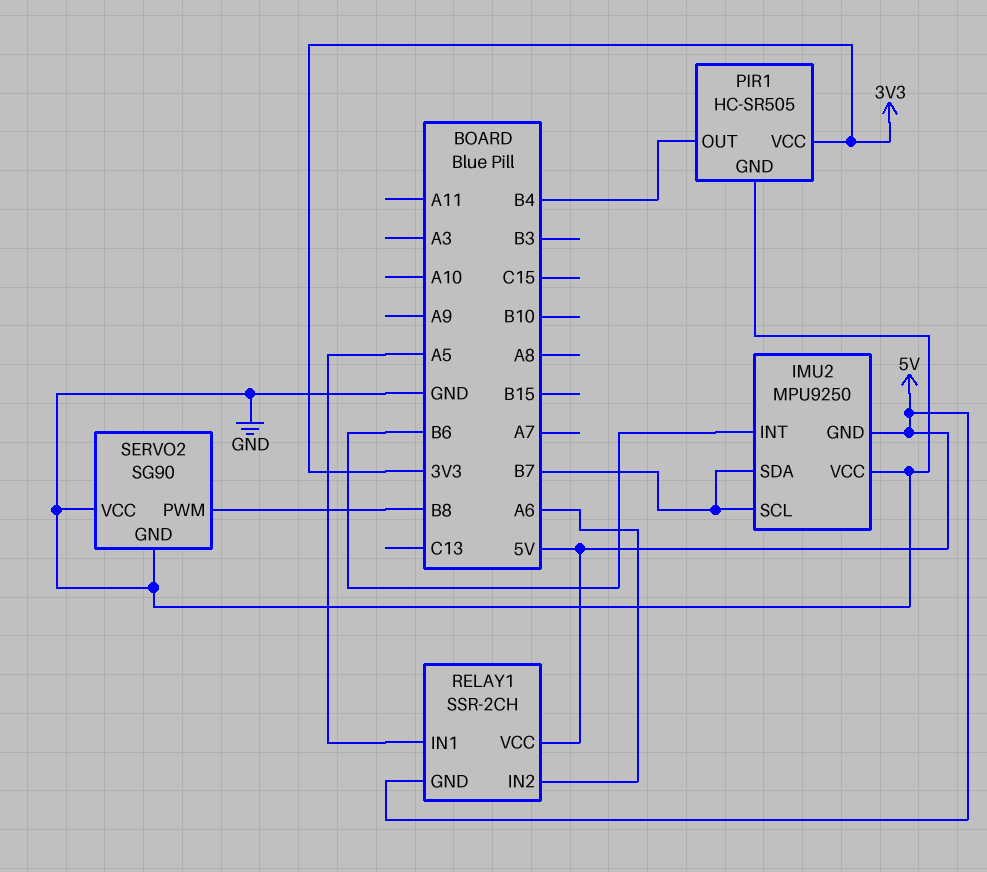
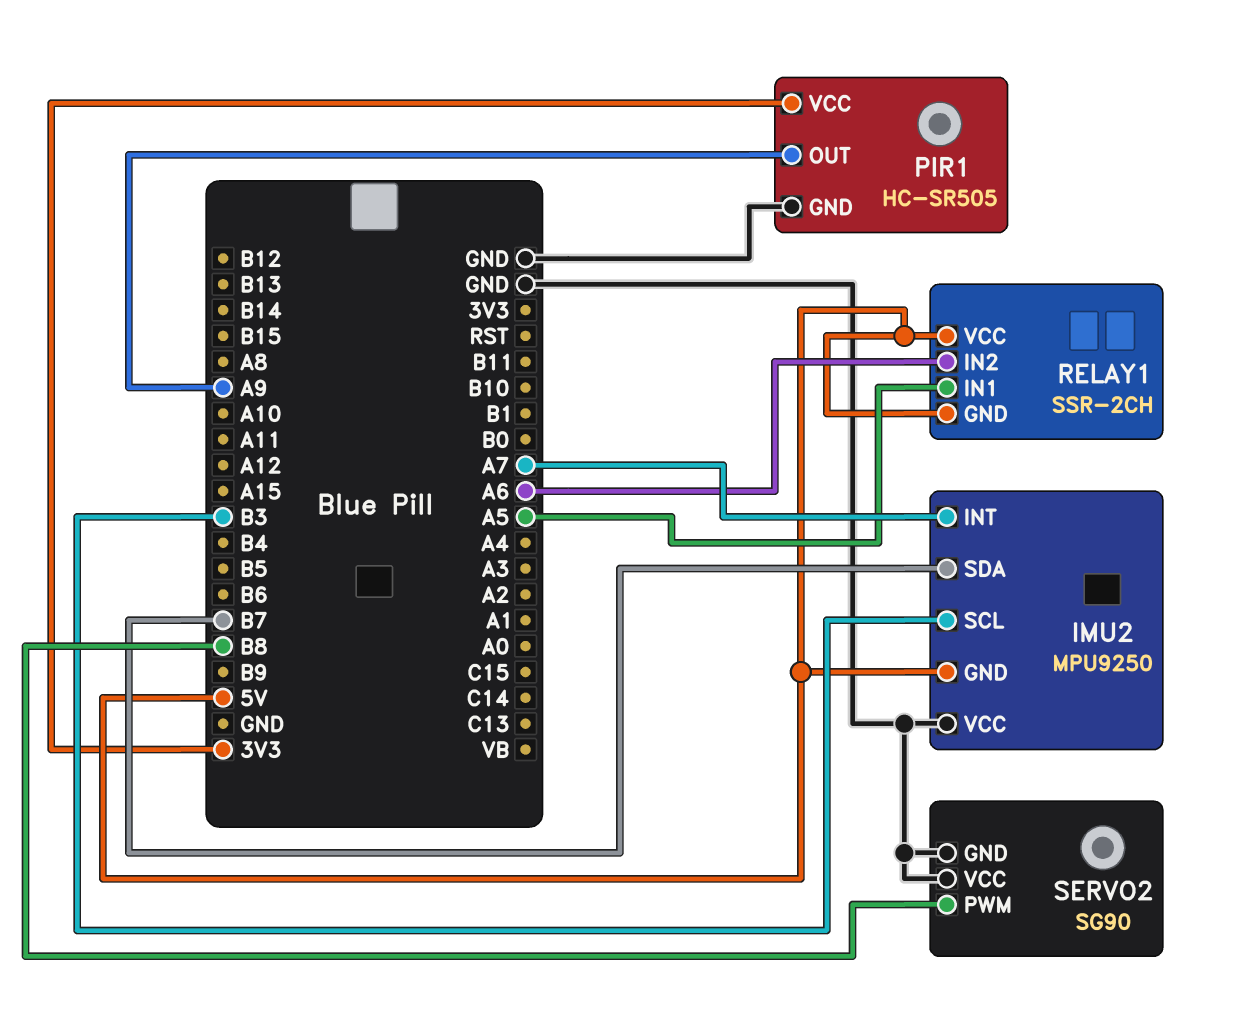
IMU2 pin INT: B6 -> A7
IMU2 pin SCL: B7 -> B3
PIR1 pin OUT: B4 -> A9

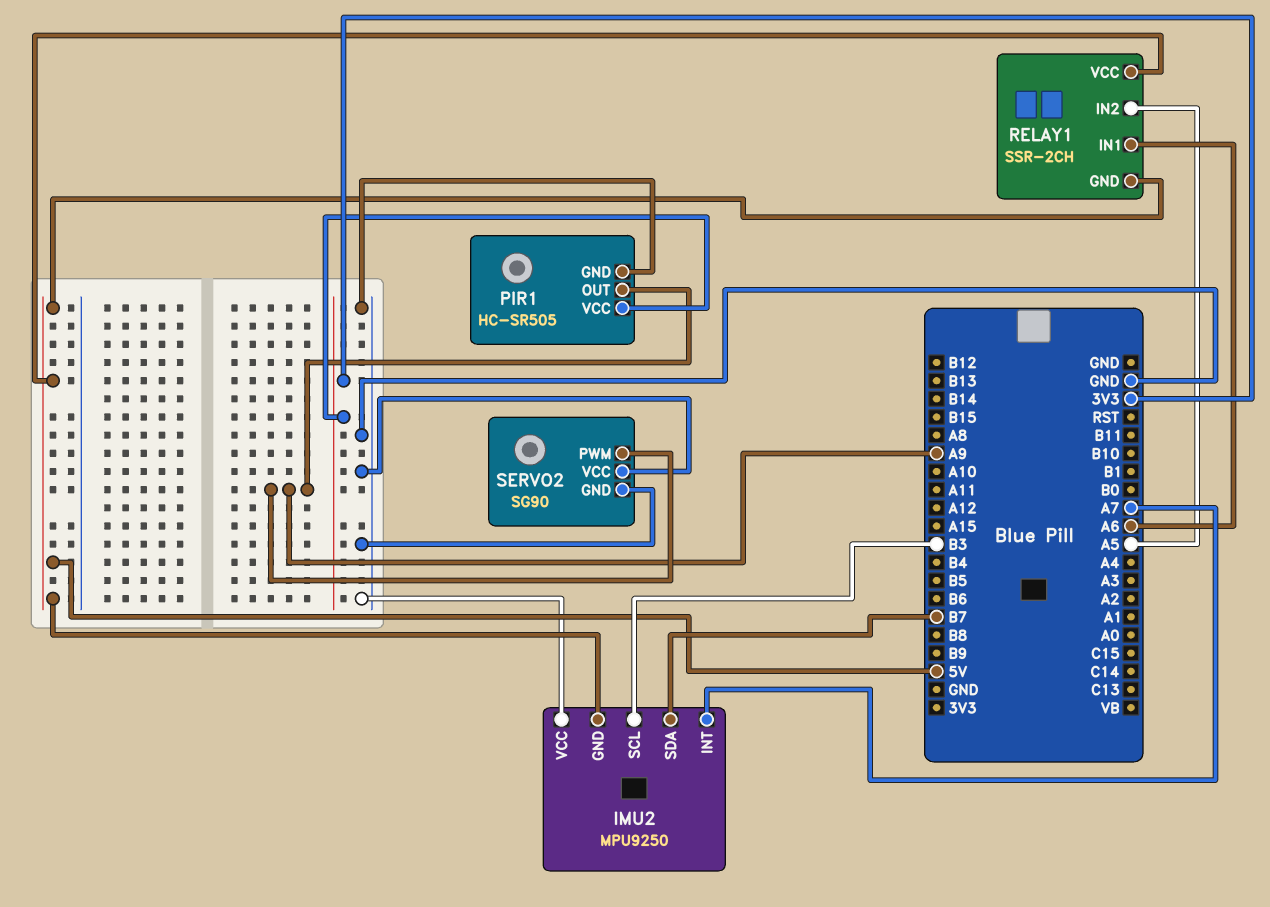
RELAY1 pin IN1: A5 -> A6
RELAY1 pin IN2: A6 -> A5
SERVO2 pin PWM: B8 -> A9

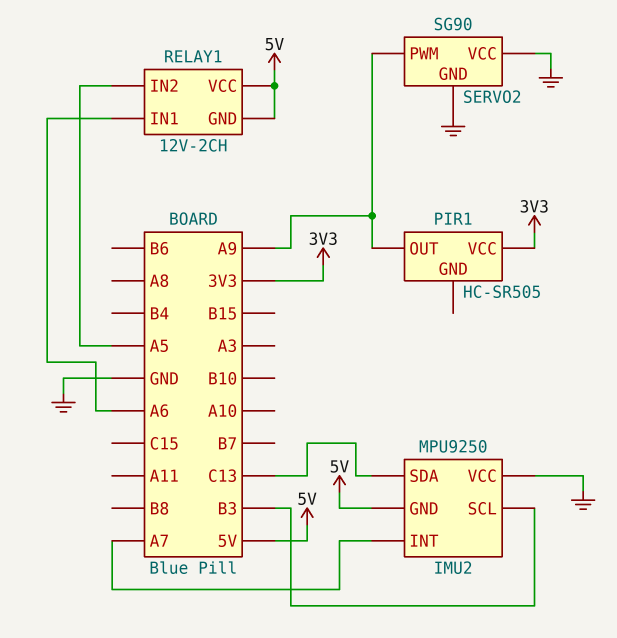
IMU2 pin SDA: B7 -> C13
PIR1 pin GND: GND -> none
RELAY1: SSR-2CH -> 12V-2CH

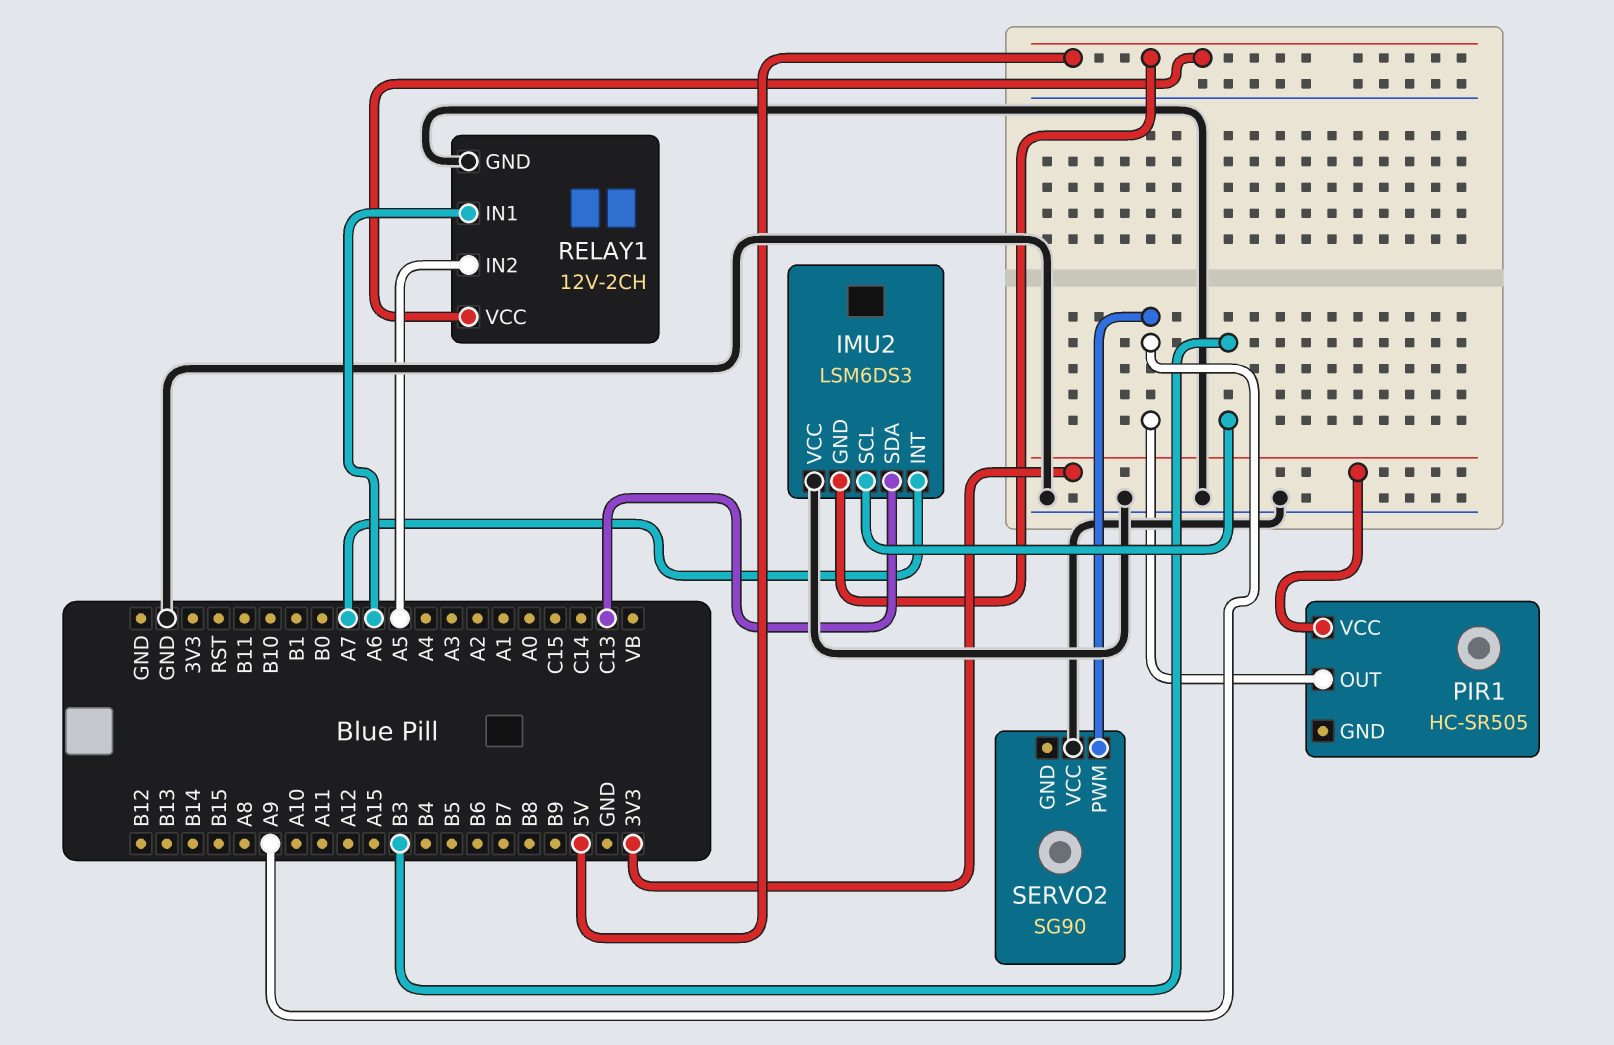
IMU2: MPU9250 -> LSM6DS3
RELAY1 pin GND: 5V -> GND
SERVO2 pin GND: GND -> none

